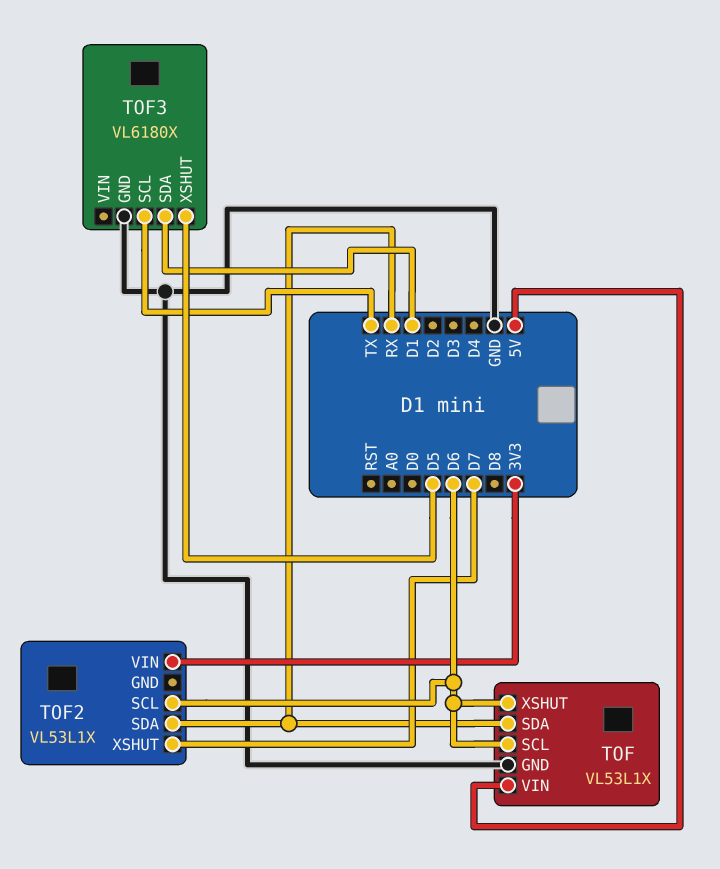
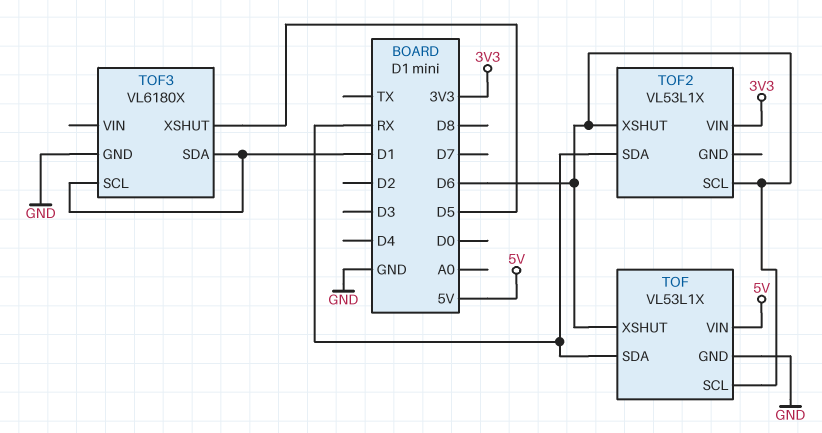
TOF2 pin XSHUT: D7 -> D6
TOF3 pin SCL: TX -> D1

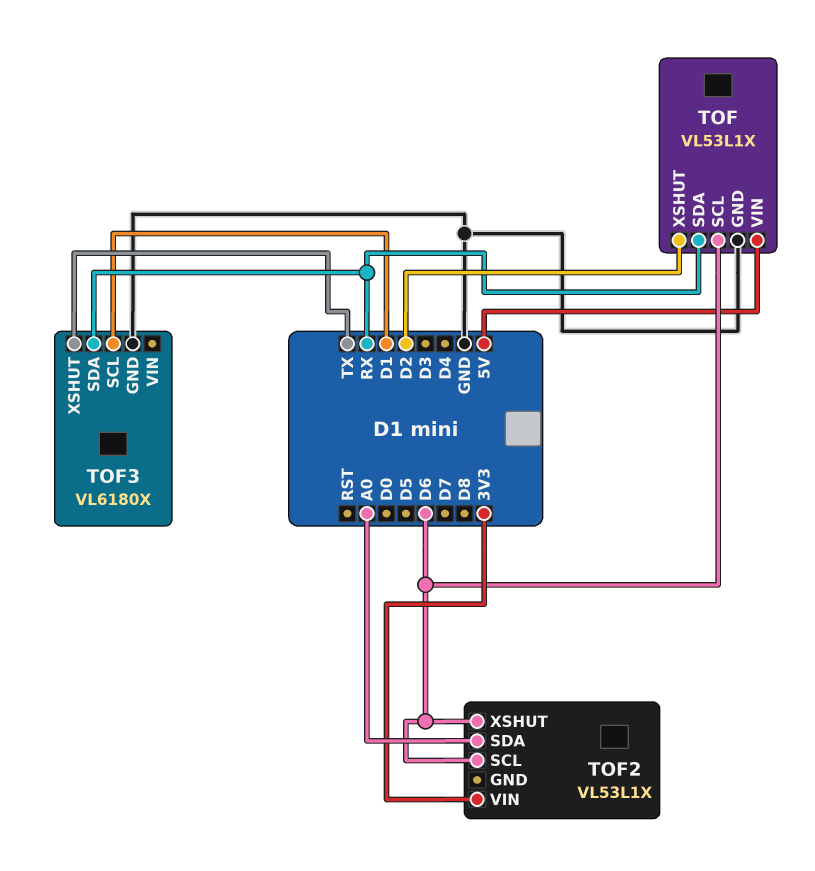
TOF pin XSHUT: D6 -> D2
TOF2 pin SDA: RX -> A0
TOF3 pin SDA: D1 -> RX
TOF3 pin XSHUT: D5 -> TX

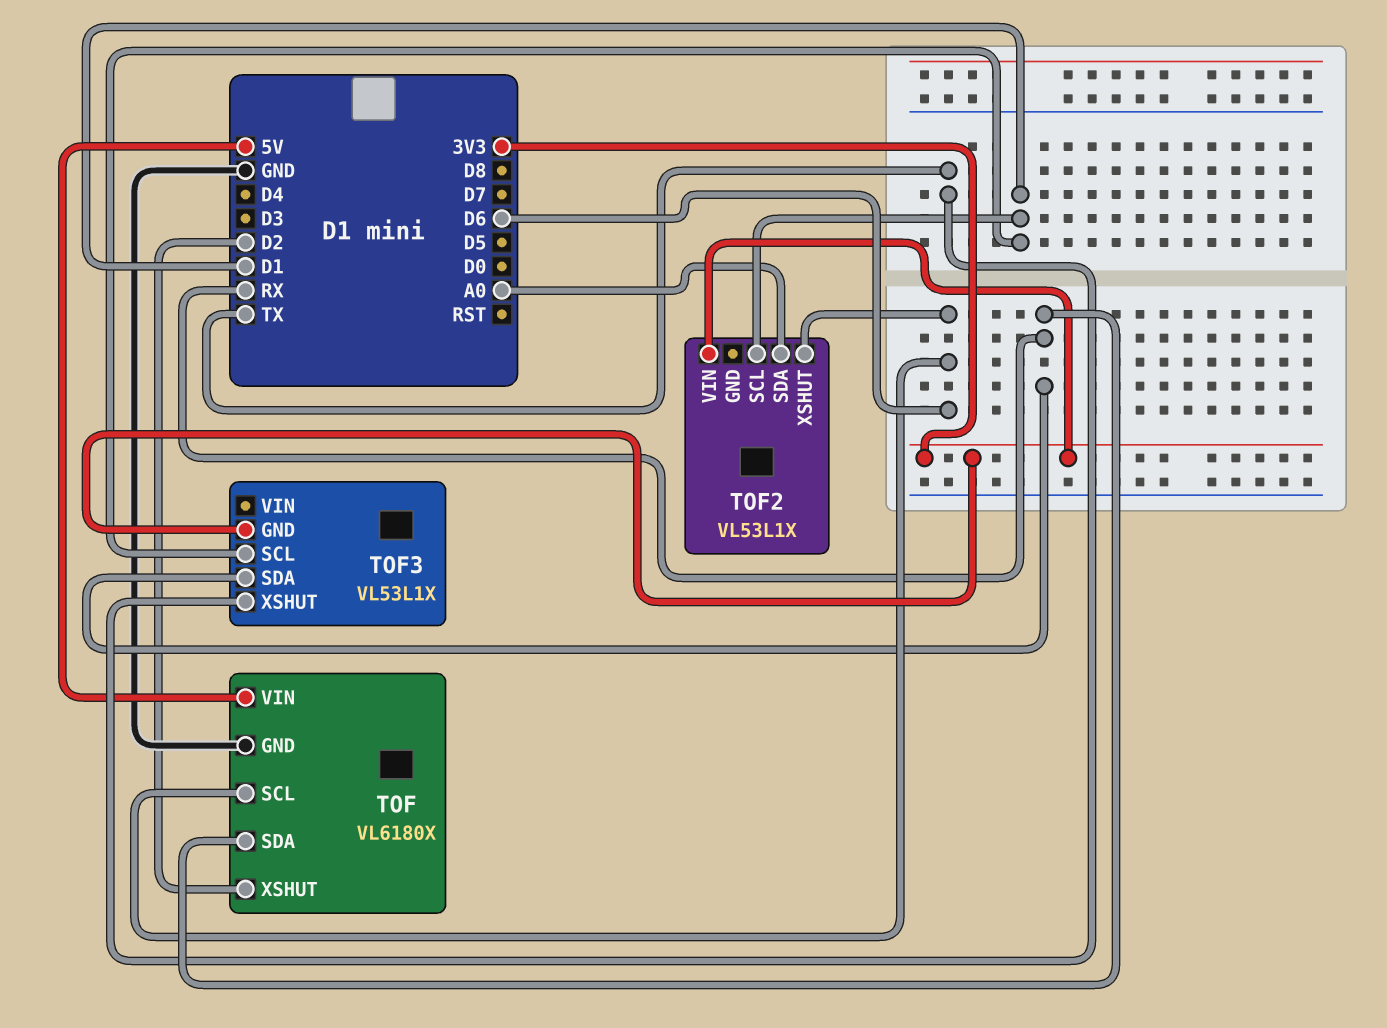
TOF: VL53L1X -> VL6180X
TOF2 pin SCL: D6 -> D1
TOF3: VL6180X -> VL53L1X
TOF3 pin GND: GND -> 3V3

